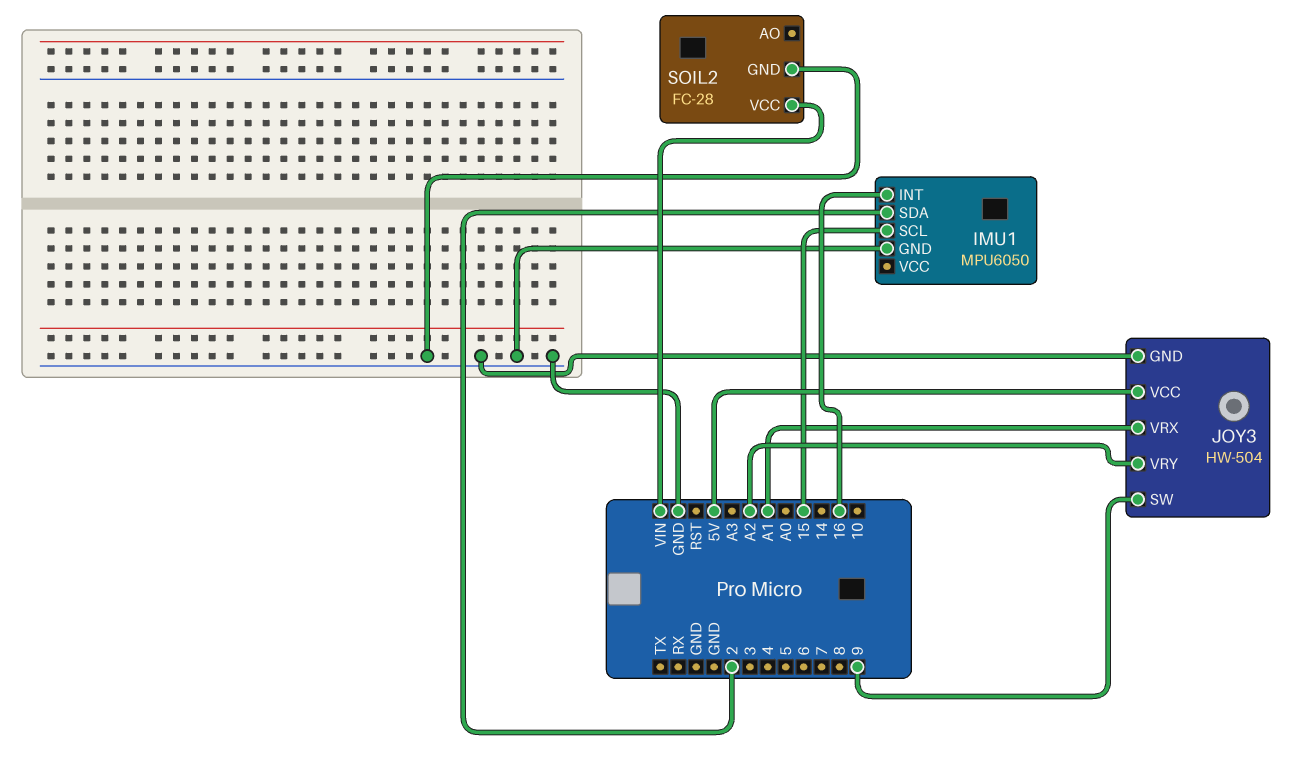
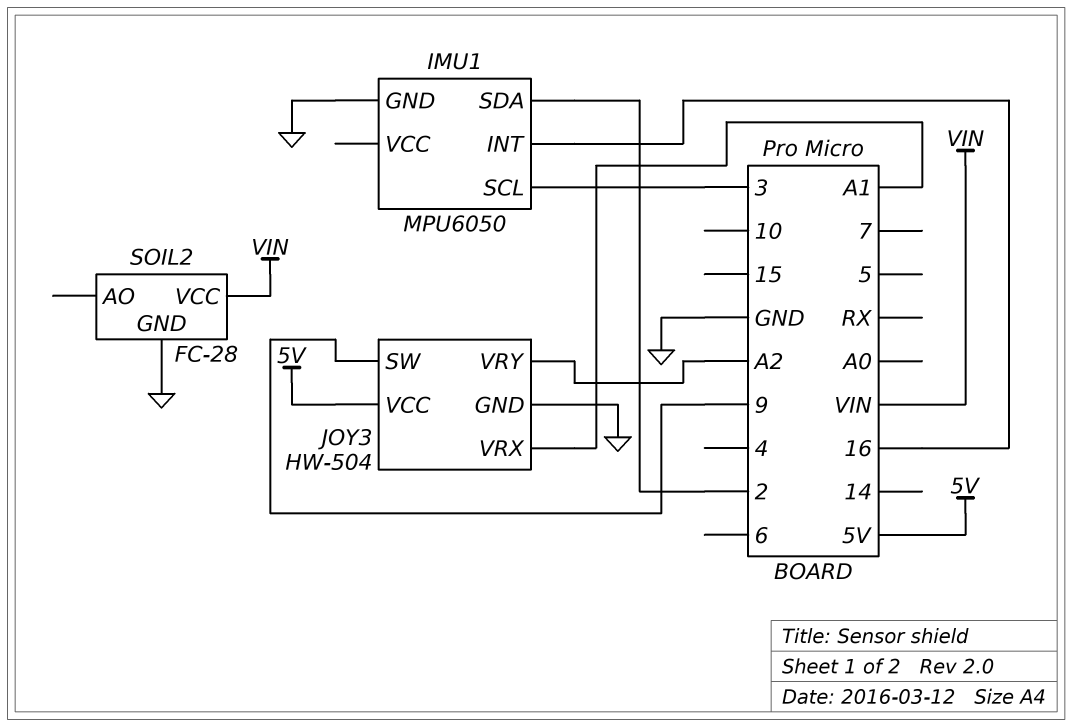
IMU1 pin SCL: 15 -> 3

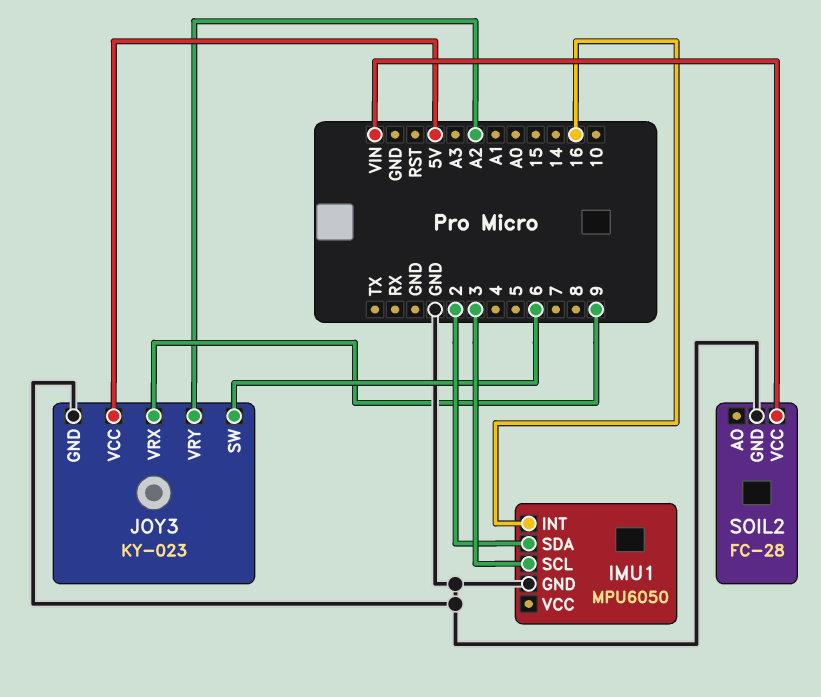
JOY3: HW-504 -> KY-023
JOY3 pin SW: 9 -> 6
JOY3 pin VRX: A1 -> 9

